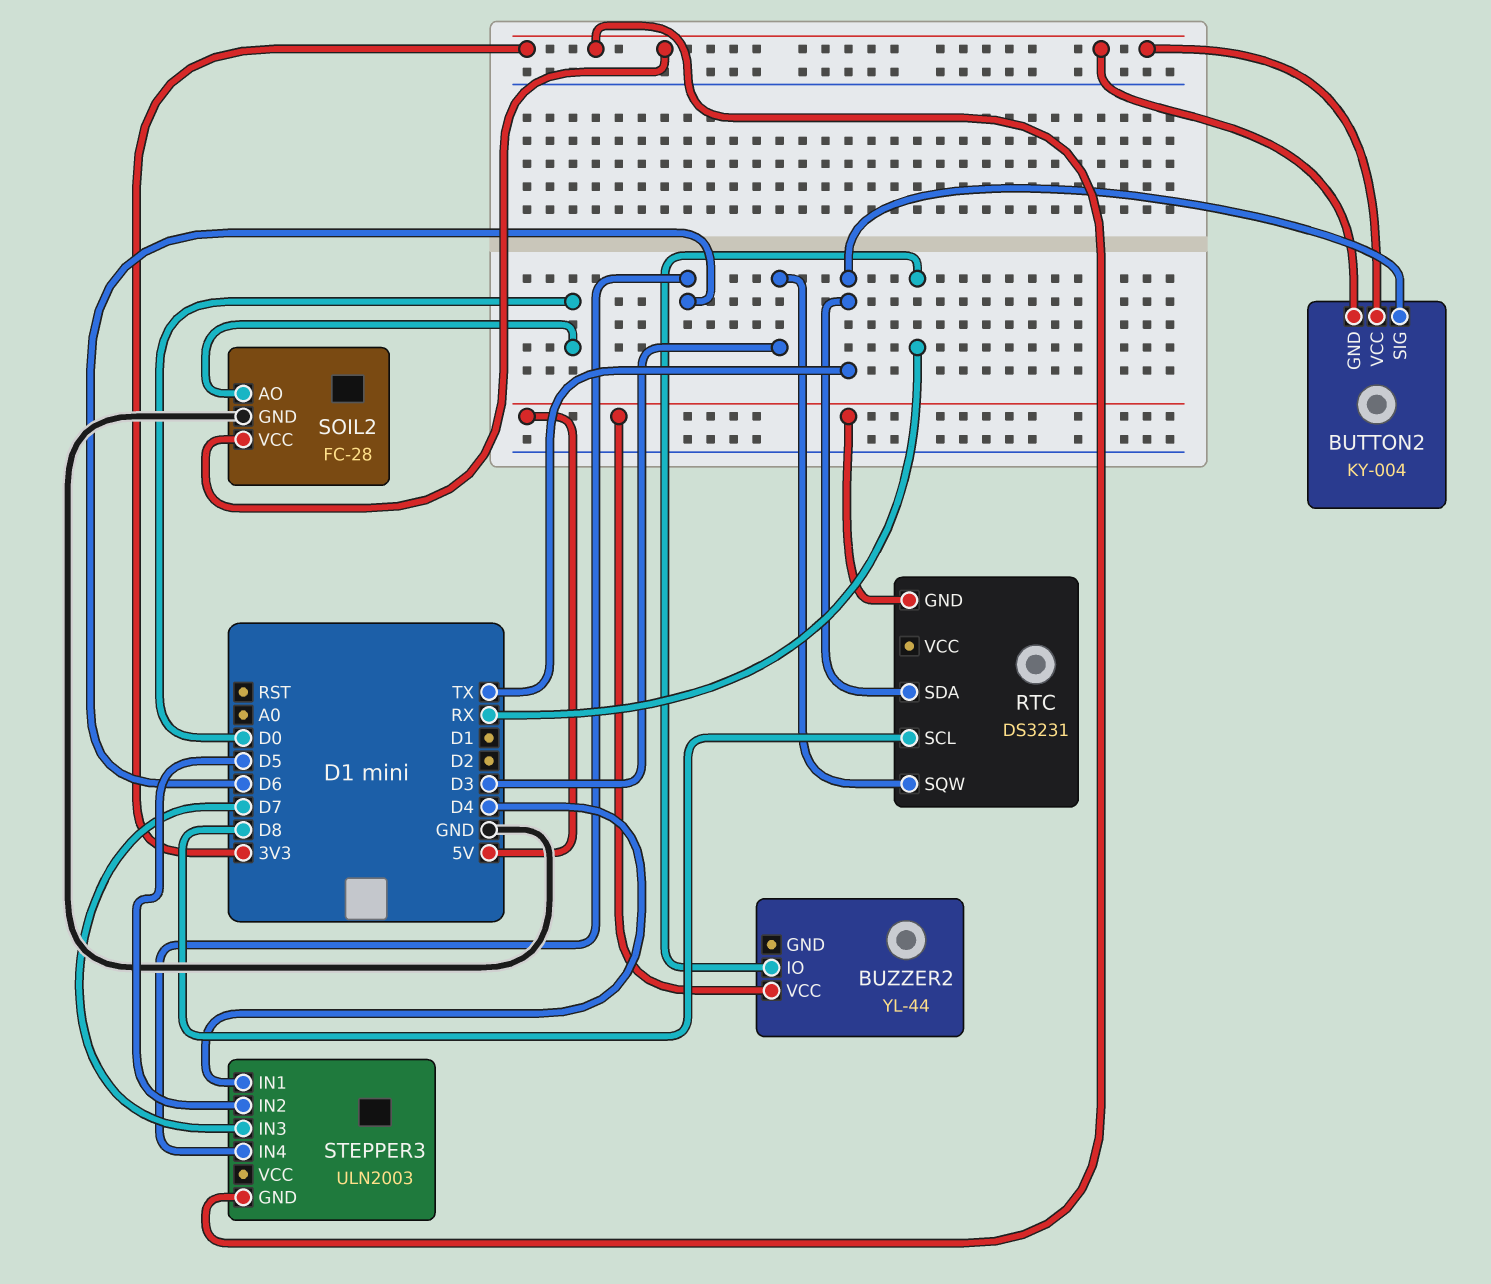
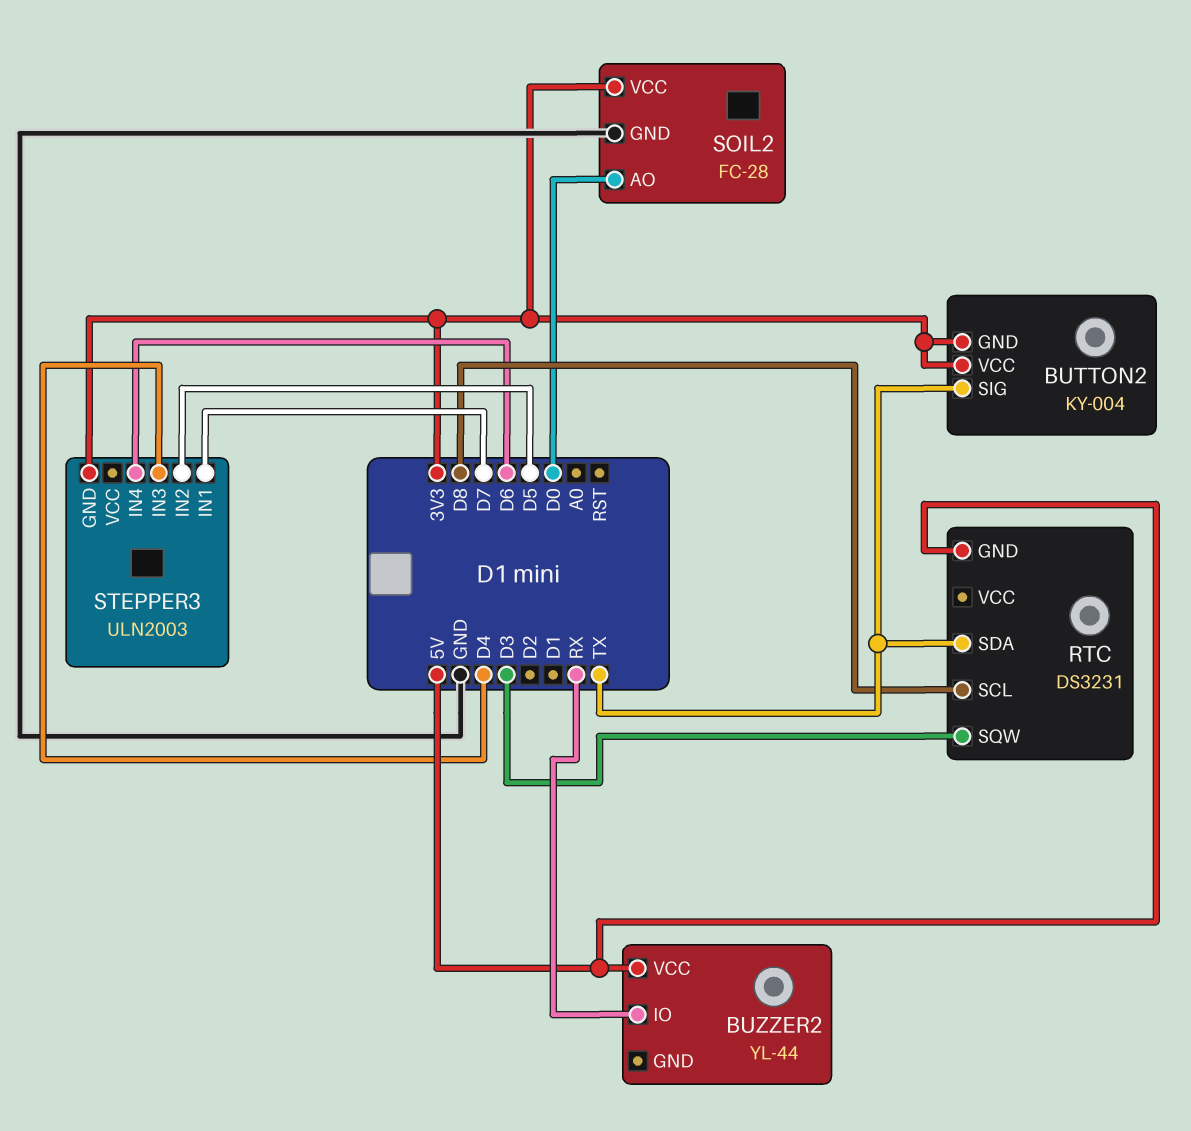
STEPPER3 pin IN1: D4 -> D7
STEPPER3 pin IN3: D7 -> D4

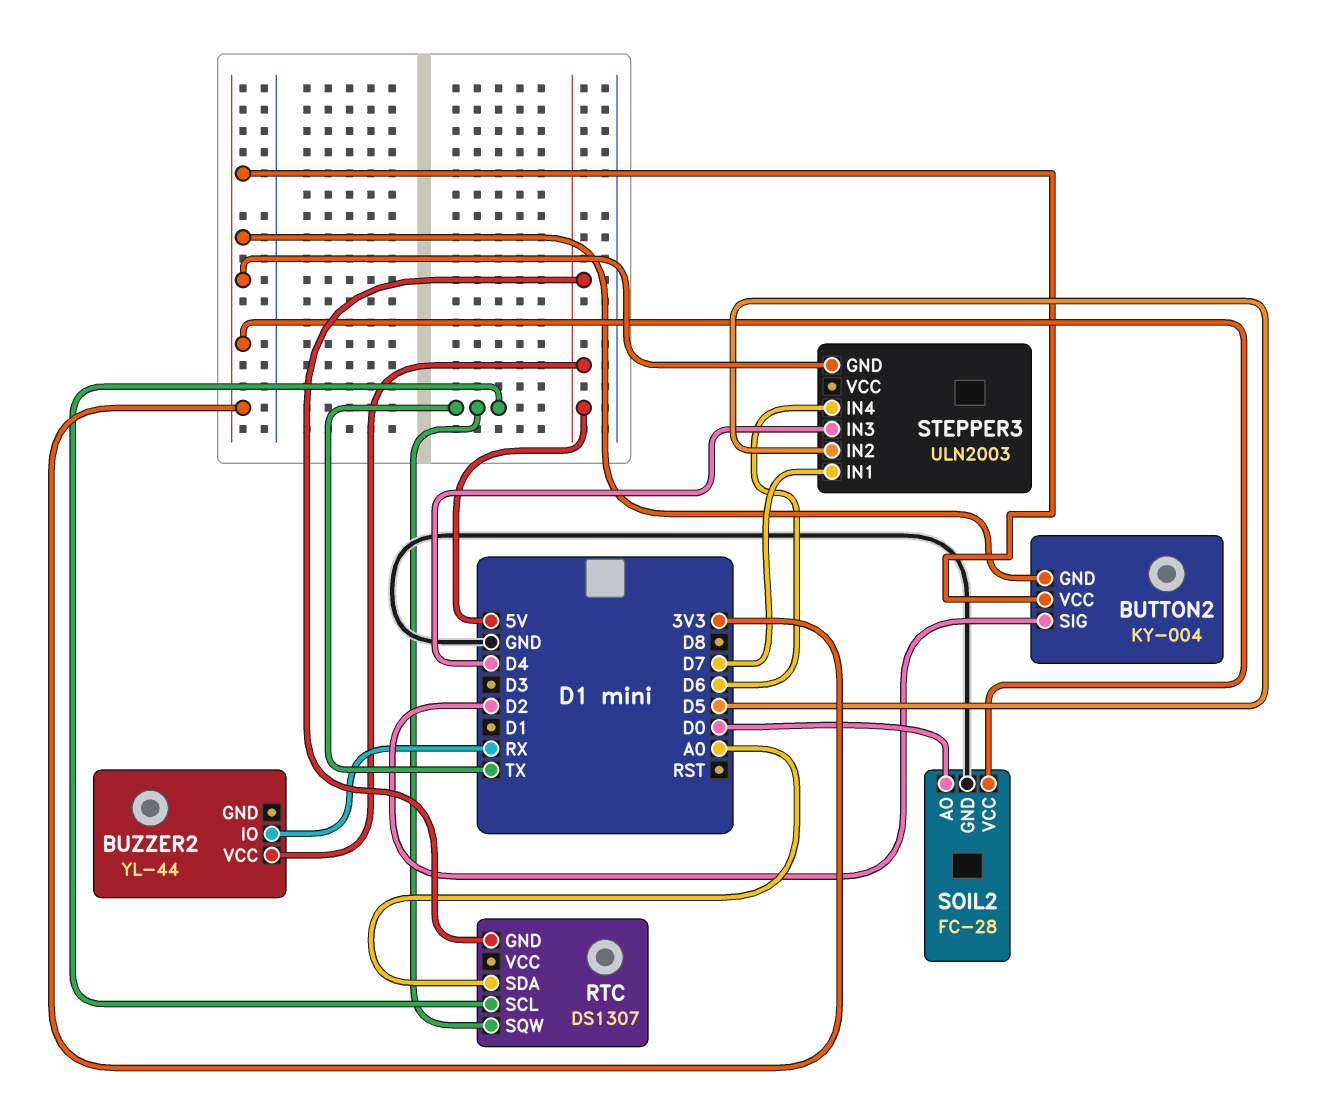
BUTTON2 pin SIG: TX -> D2
RTC: DS3231 -> DS1307
RTC pin SCL: D8 -> TX
RTC pin SDA: TX -> A0
RTC pin SQW: D3 -> TX

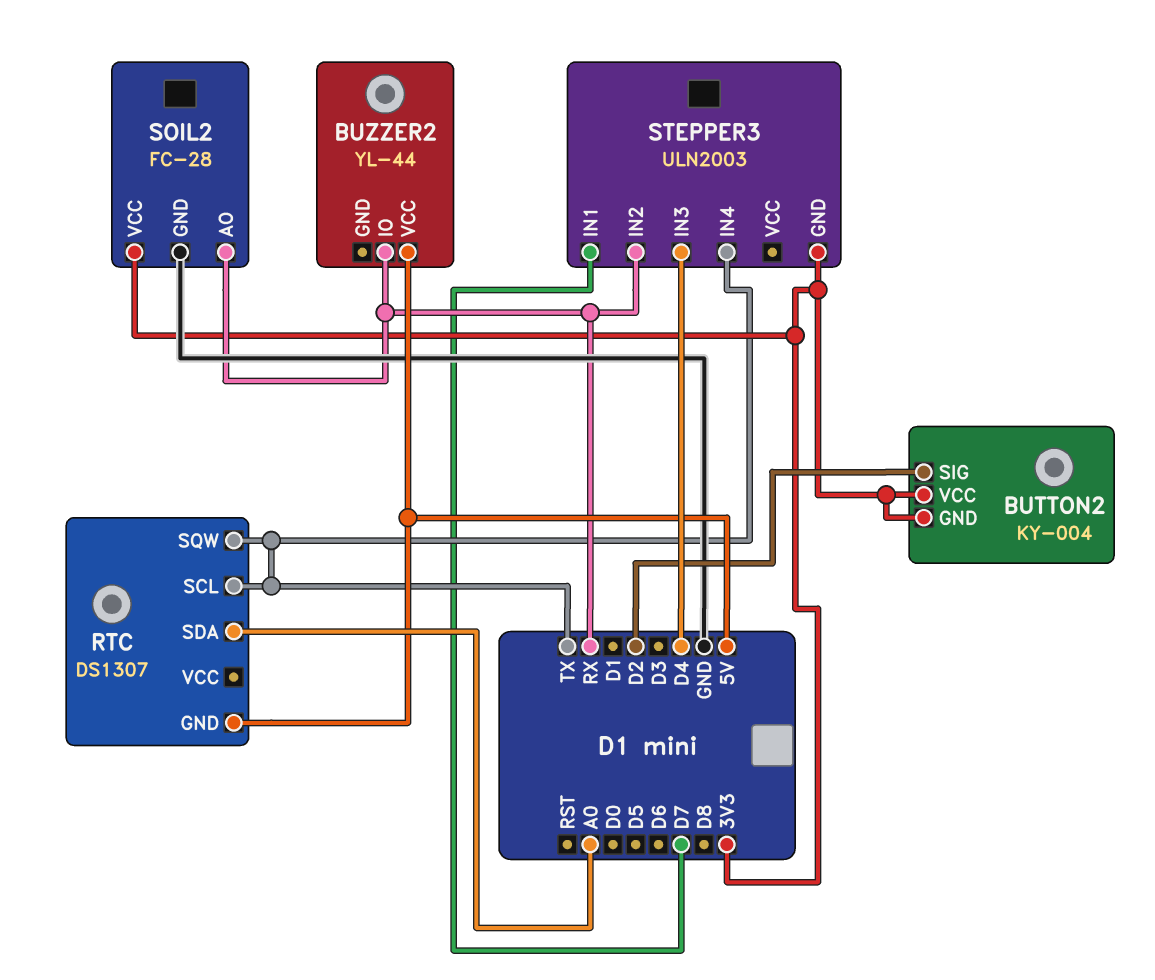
SOIL2 pin AO: D0 -> RX
STEPPER3 pin IN2: D5 -> RX
STEPPER3 pin IN4: D6 -> TX

